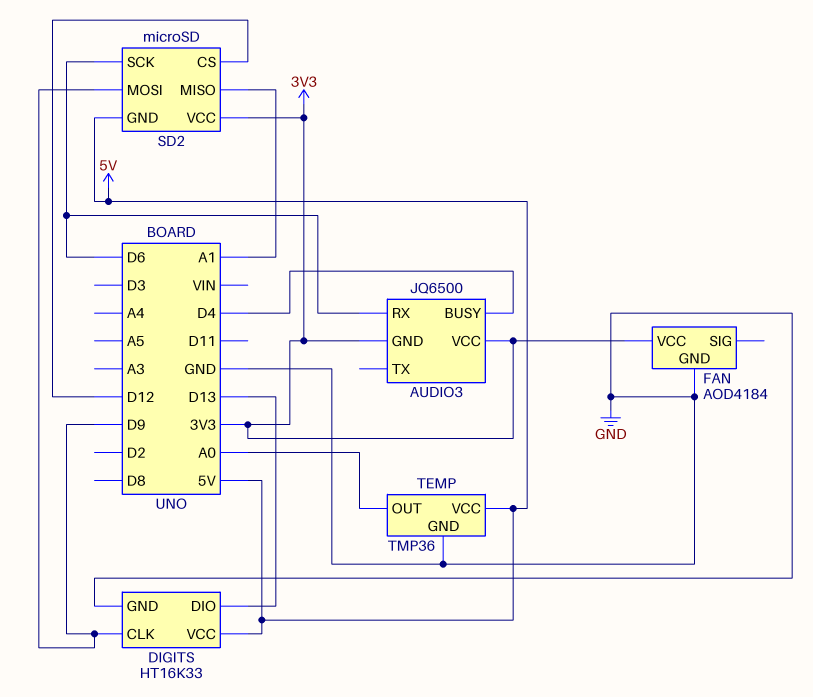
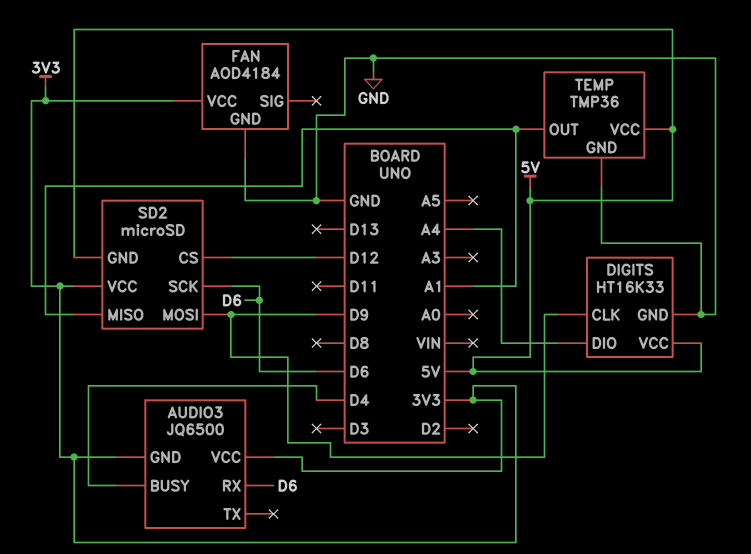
DIGITS pin DIO: D13 -> A4
TEMP pin OUT: A0 -> A1

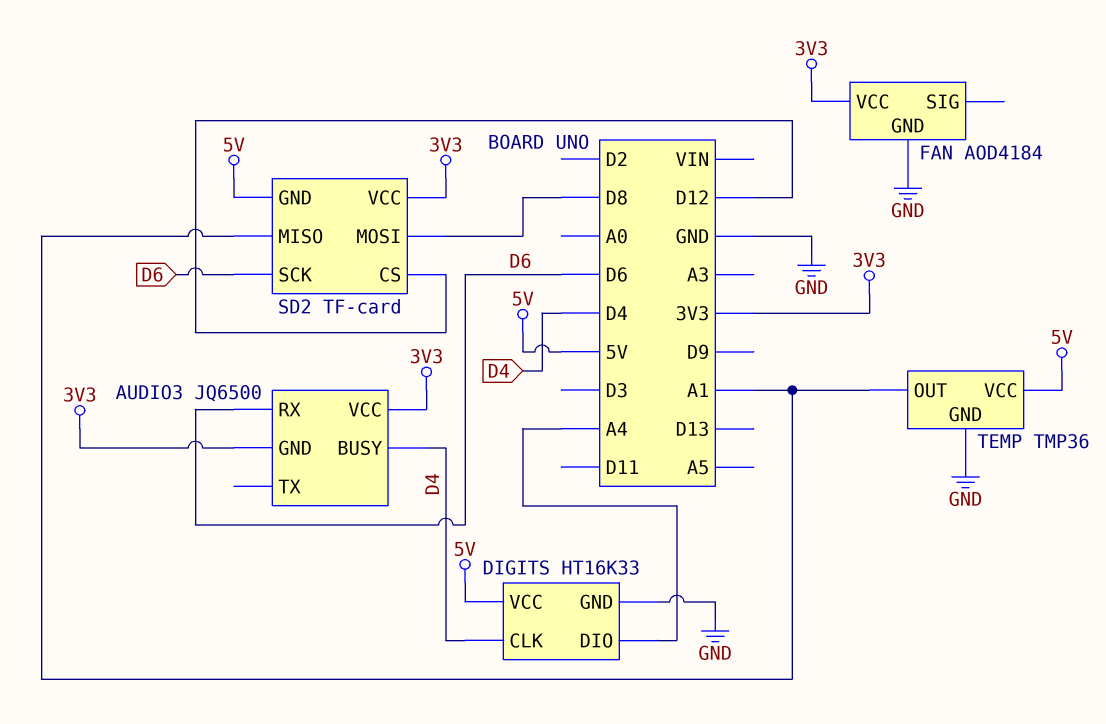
DIGITS pin CLK: D9 -> D4
SD2: microSD -> TF-card
SD2 pin MOSI: D9 -> D8

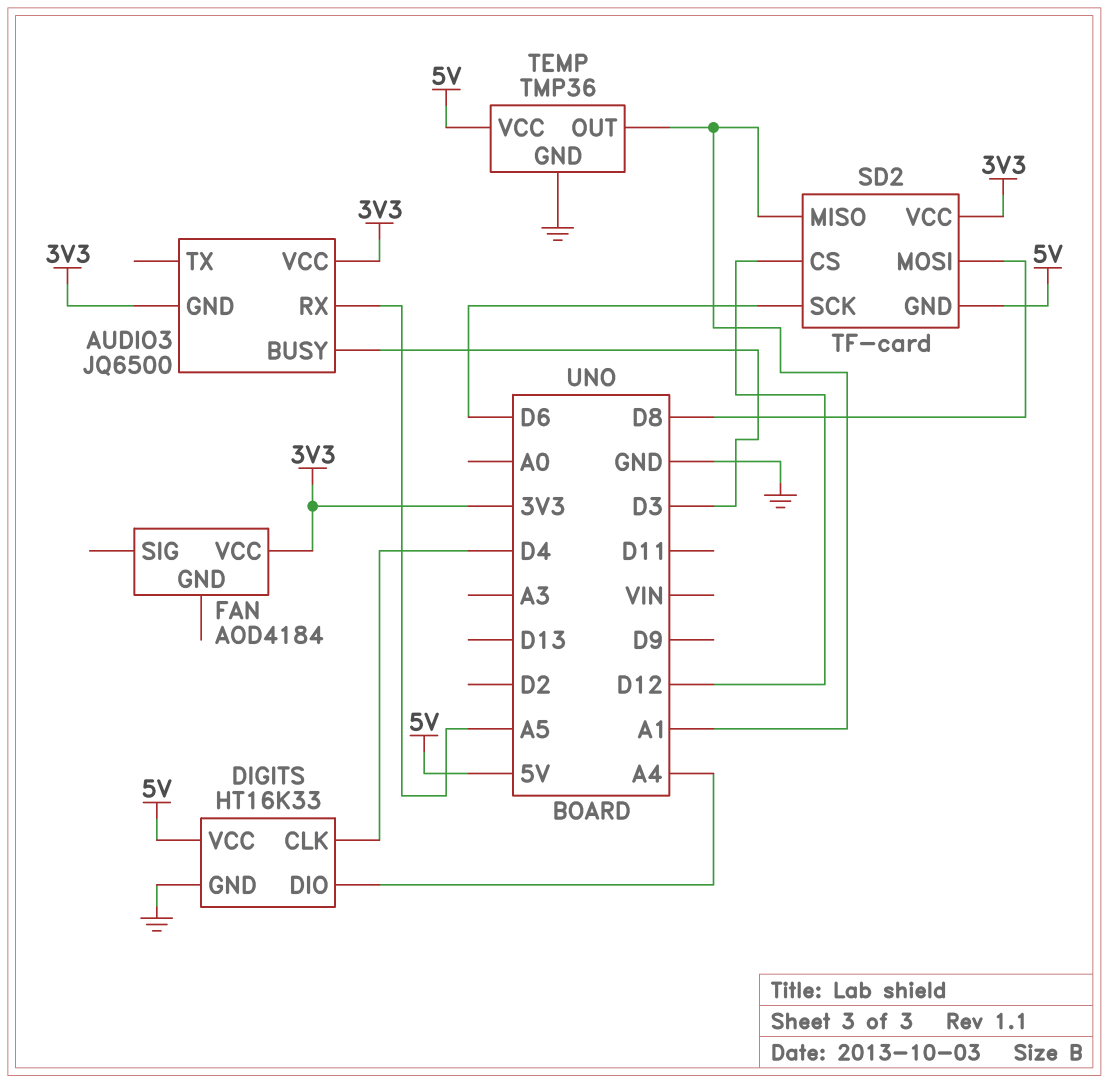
AUDIO3 pin BUSY: D4 -> D3
AUDIO3 pin RX: D6 -> A5
FAN pin GND: GND -> none

